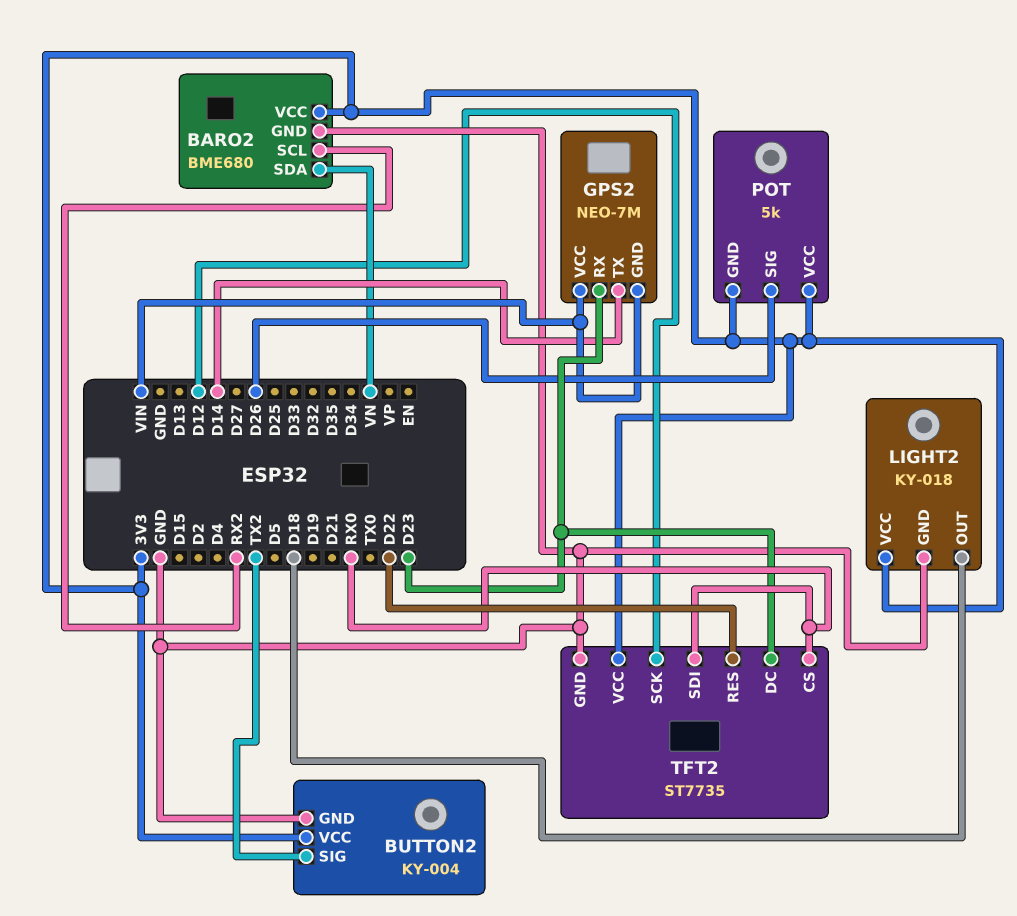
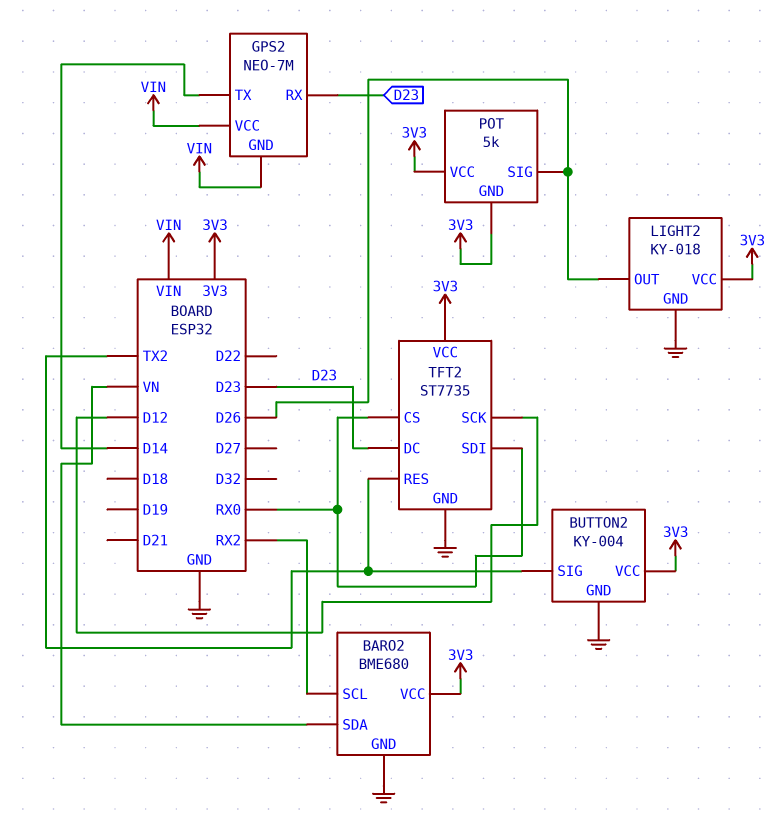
LIGHT2 pin OUT: D18 -> D26
TFT2 pin RES: D22 -> TX2

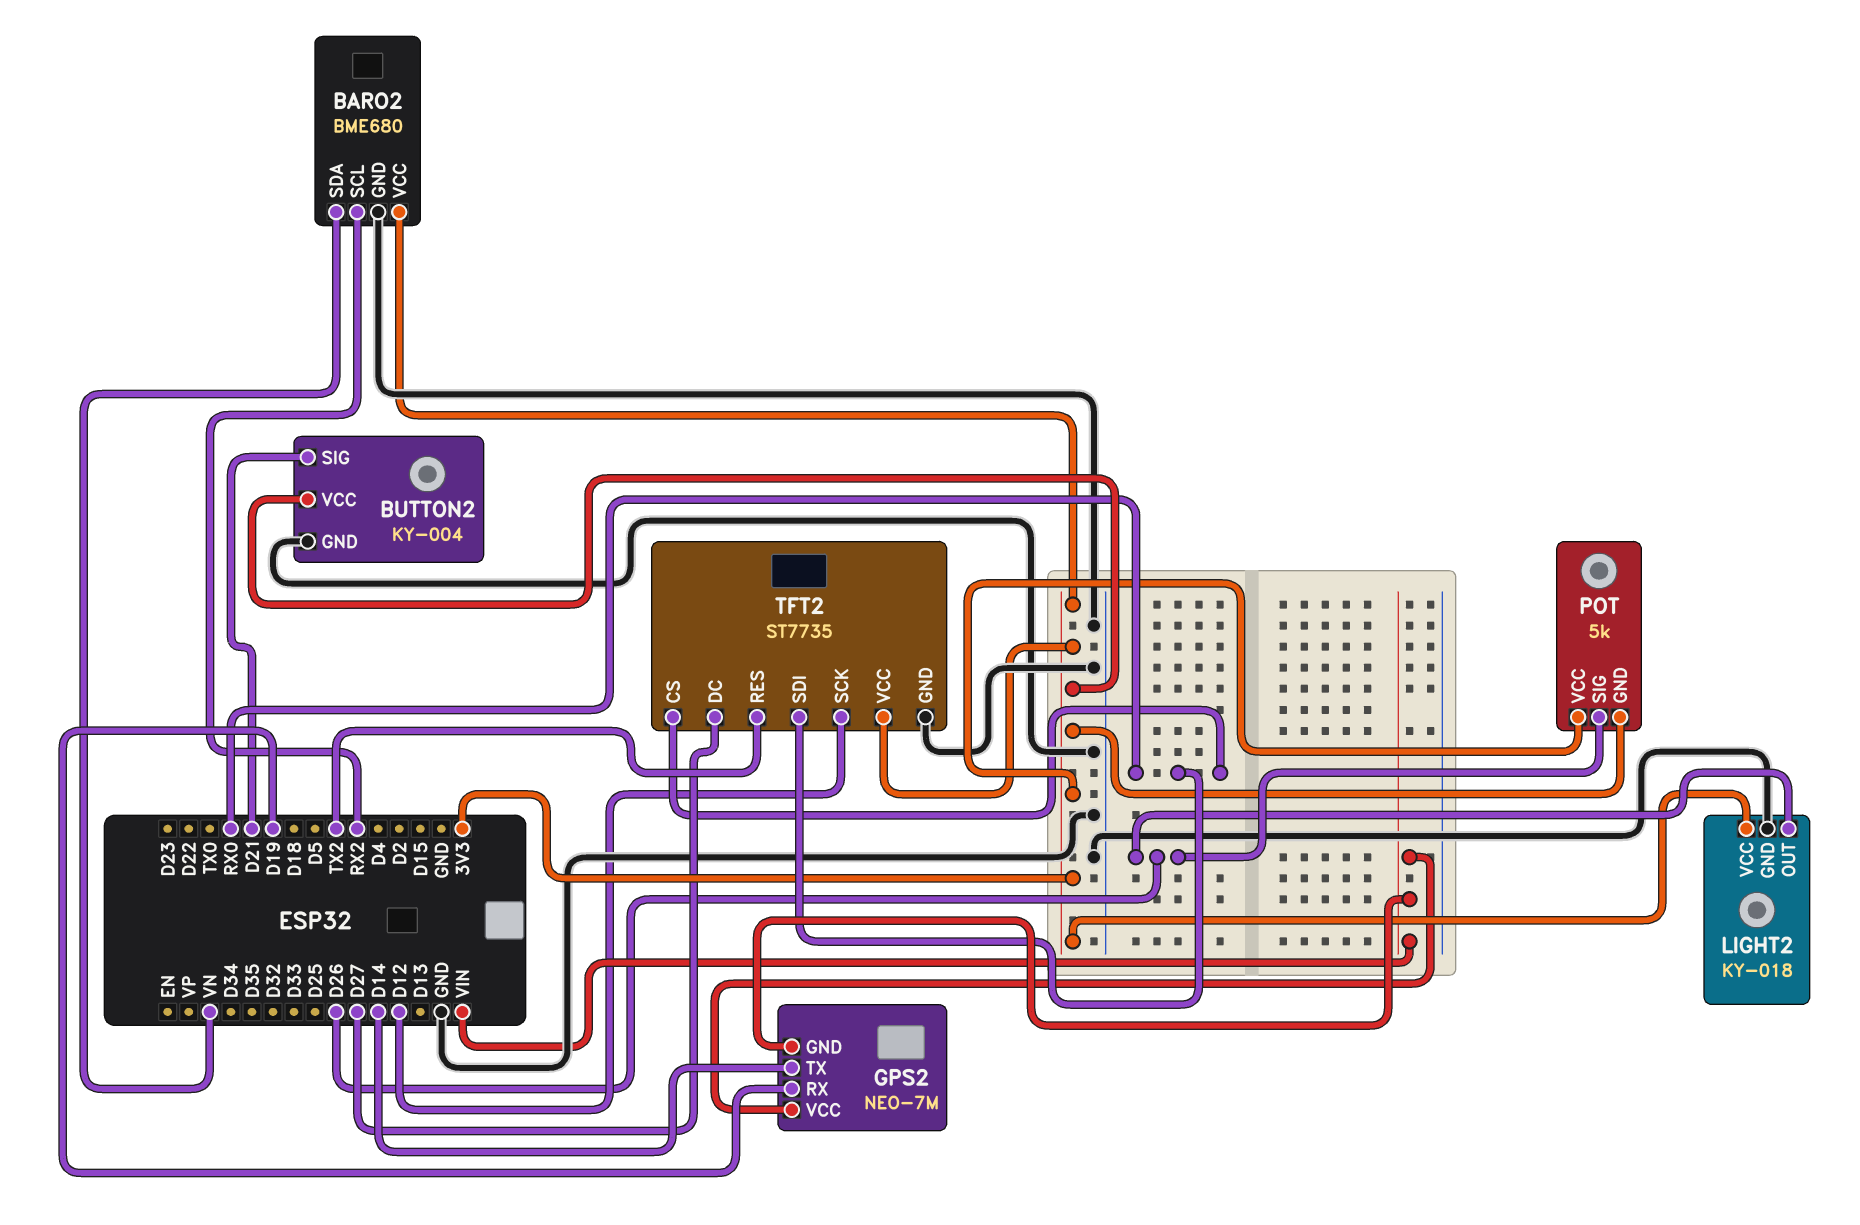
BUTTON2 pin SIG: TX2 -> D21
GPS2 pin RX: D23 -> D19
TFT2 pin DC: D23 -> D27

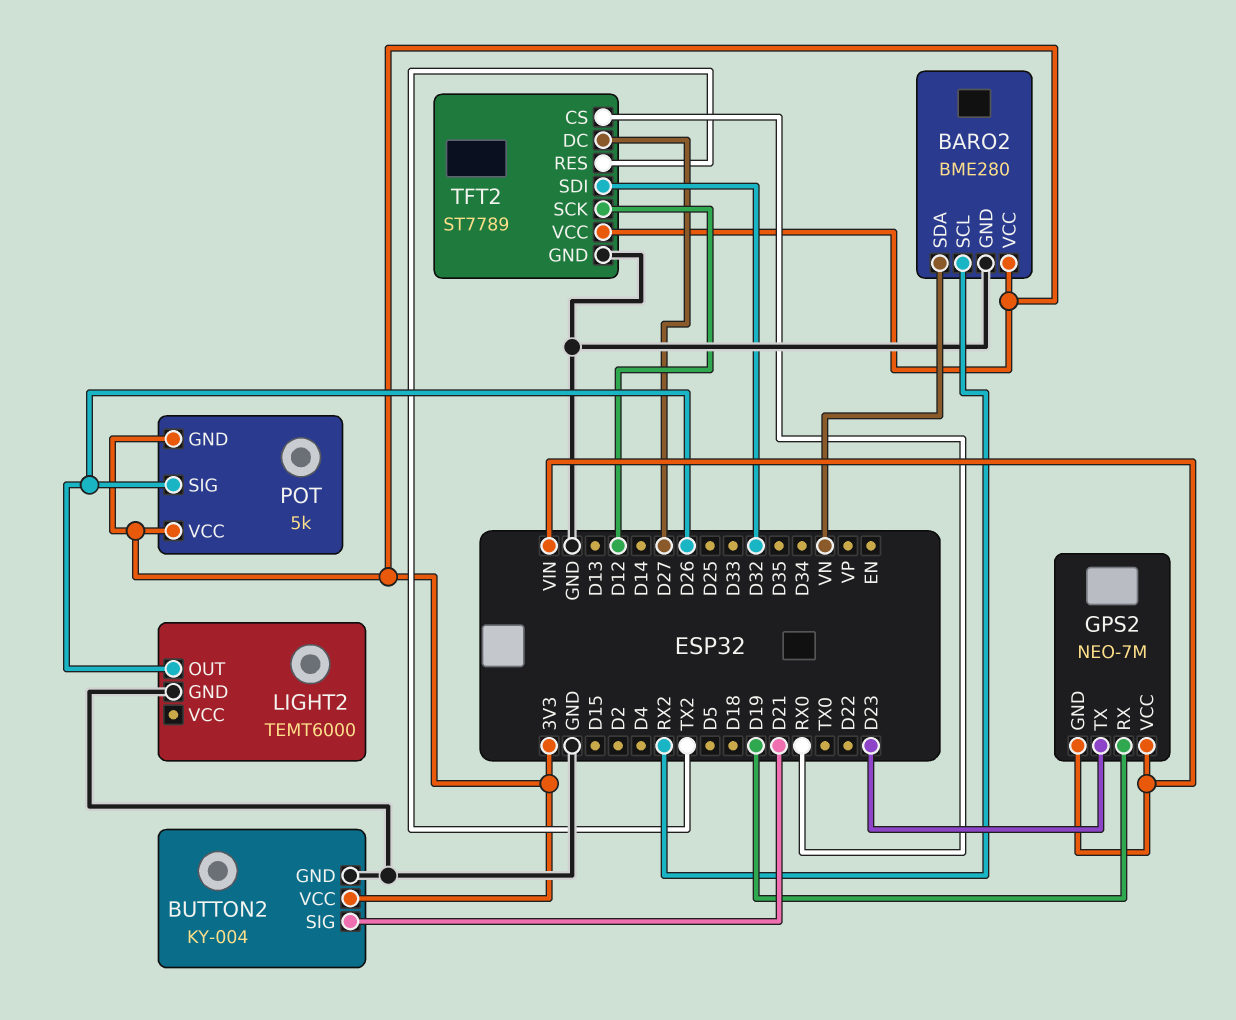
BARO2: BME680 -> BME280
GPS2 pin TX: D14 -> D23
LIGHT2: KY-018 -> TEMT6000
LIGHT2 pin VCC: 3V3 -> none
TFT2: ST7735 -> ST7789
TFT2 pin SDI: RX0 -> D32

